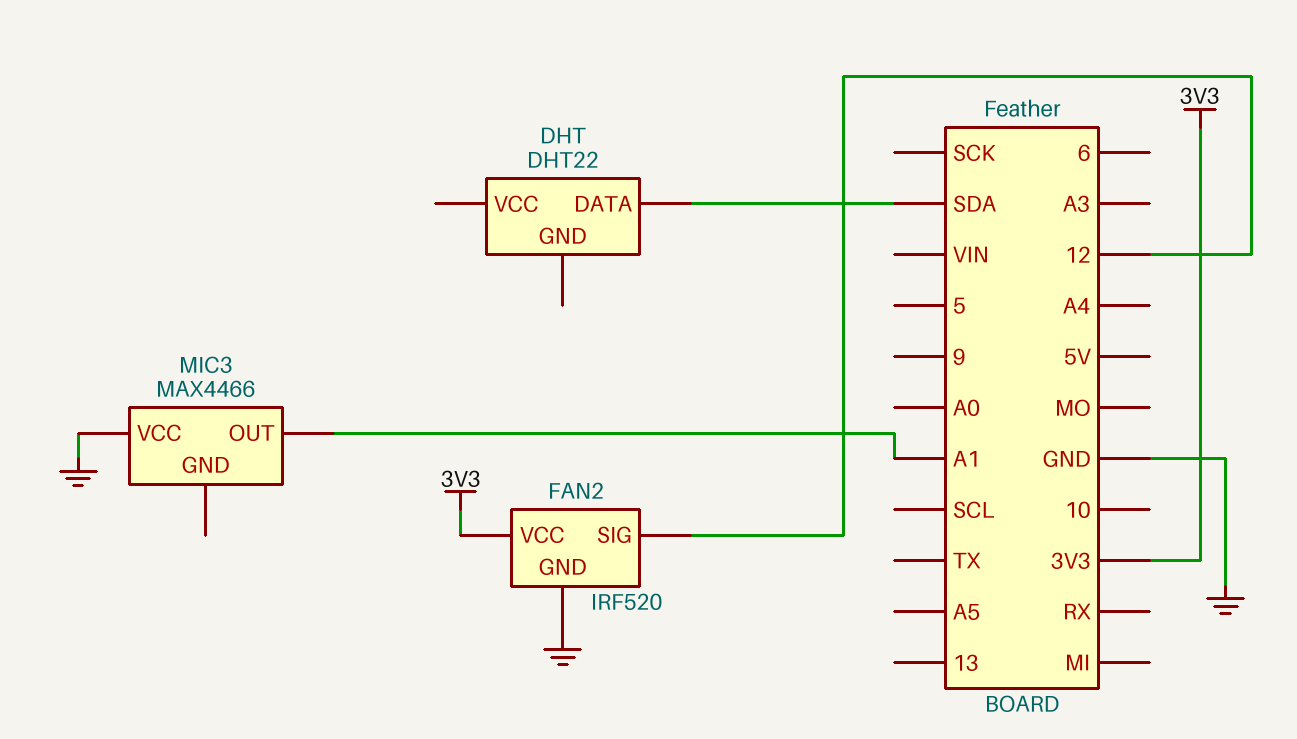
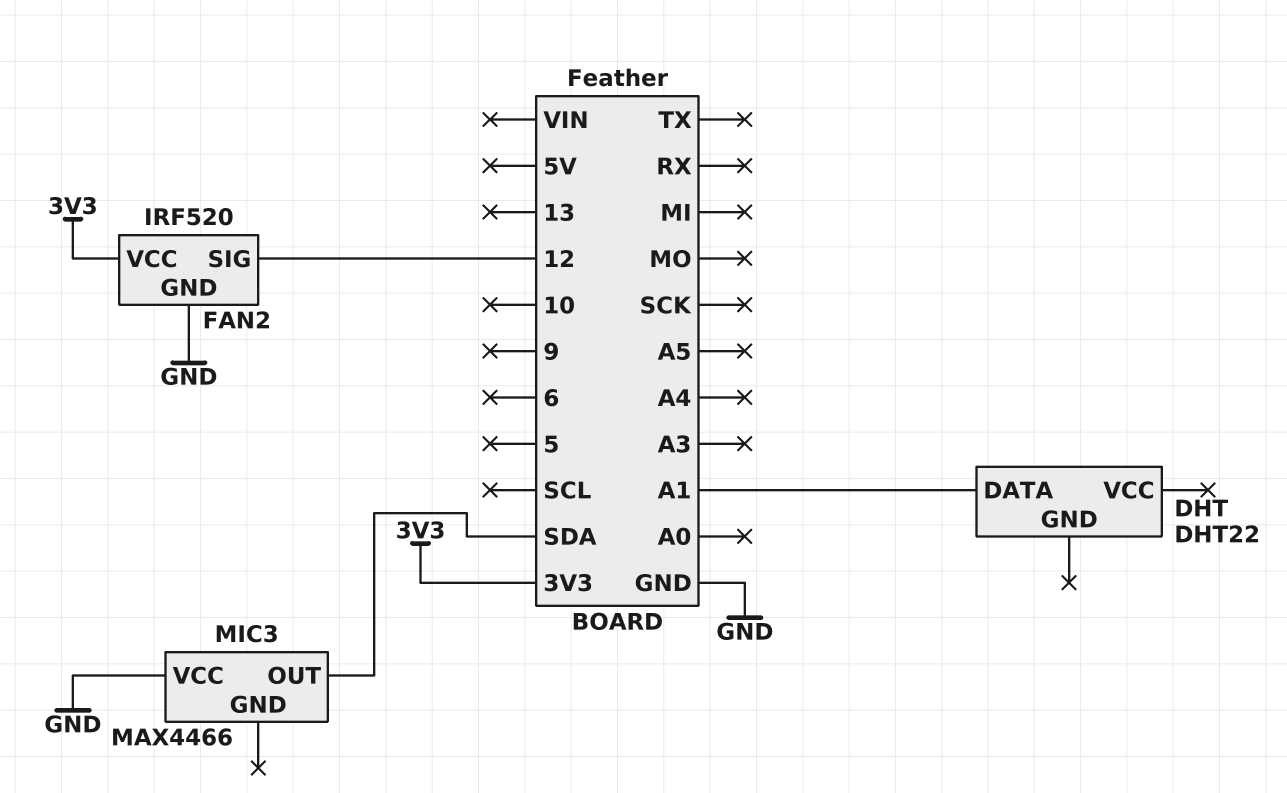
DHT pin DATA: SDA -> A1
MIC3 pin OUT: A1 -> SDA

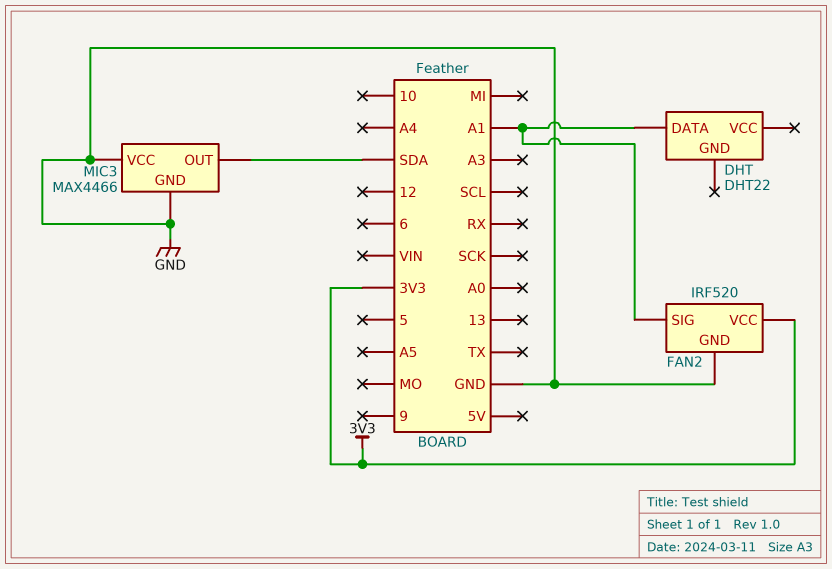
FAN2 pin SIG: 12 -> A1
MIC3 pin GND: none -> GND

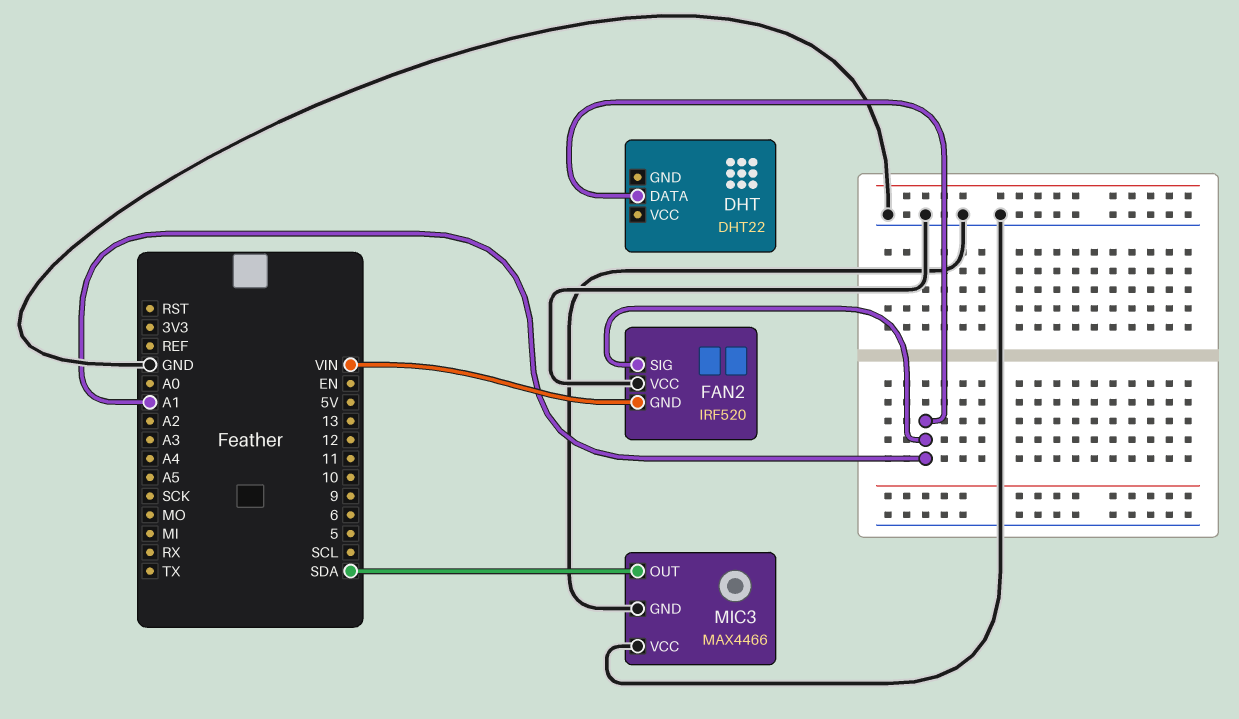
FAN2 pin GND: GND -> VIN
FAN2 pin VCC: 3V3 -> GND

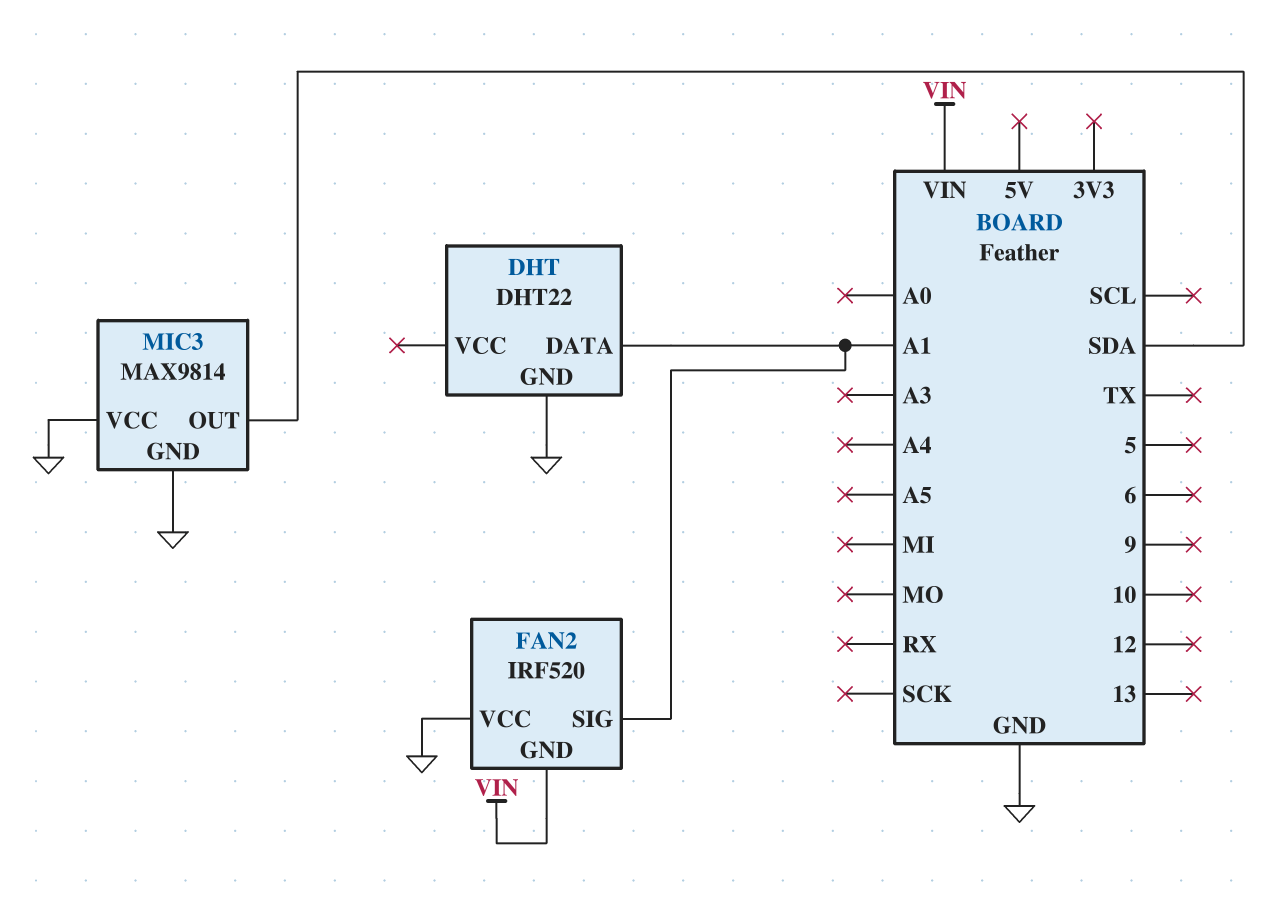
DHT pin GND: none -> GND
MIC3: MAX4466 -> MAX9814

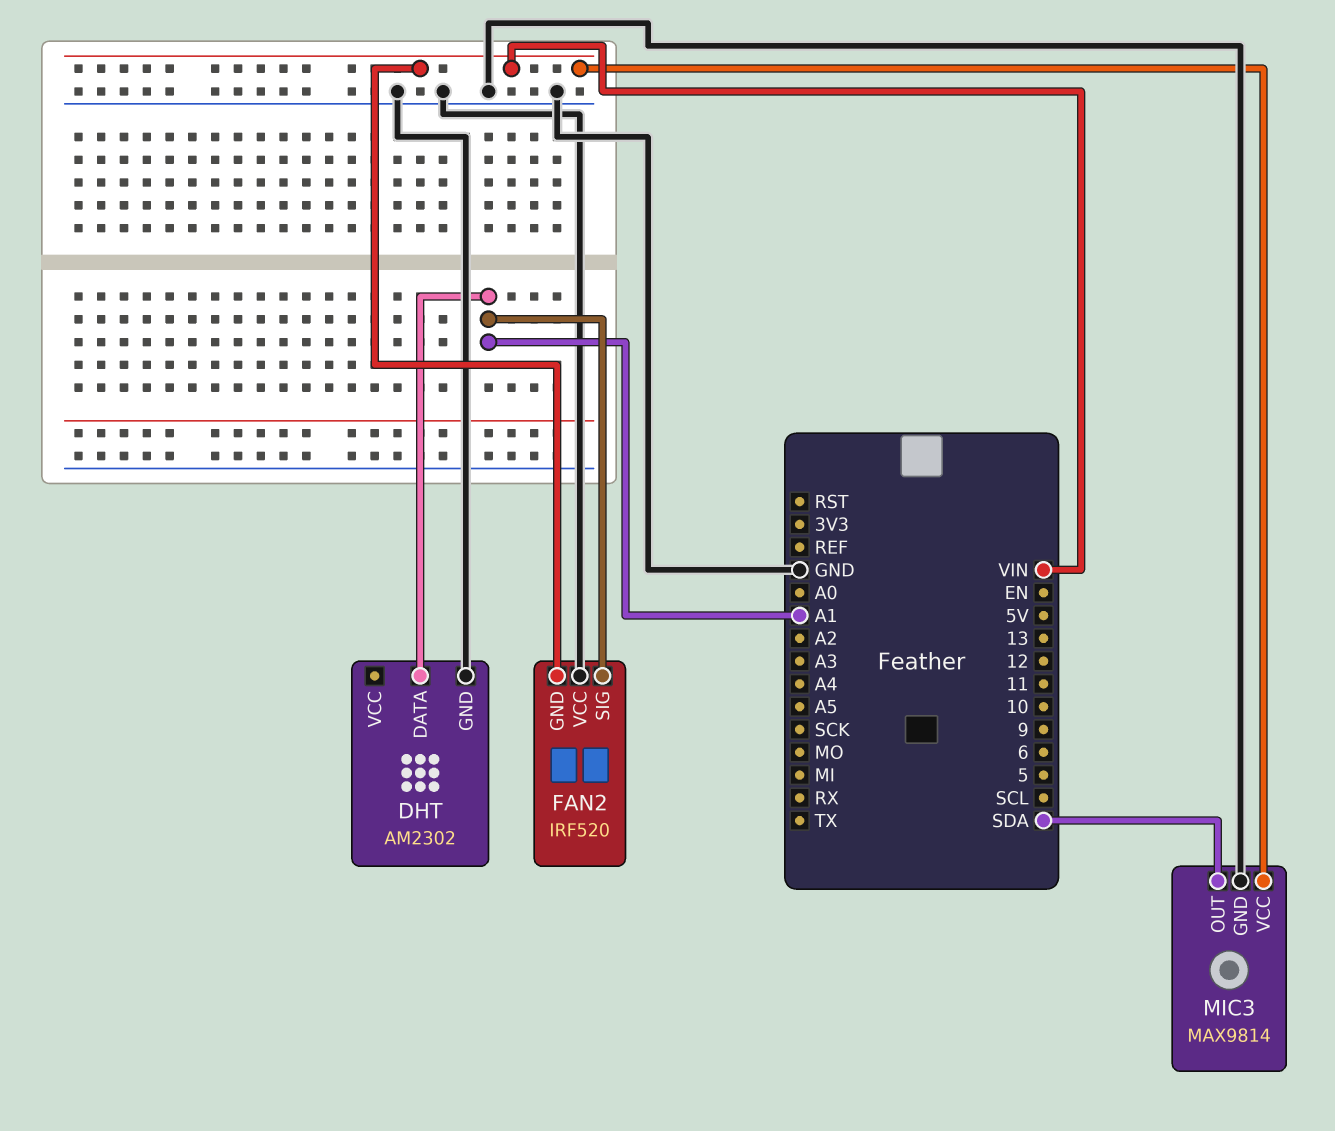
DHT: DHT22 -> AM2302
MIC3 pin VCC: GND -> VIN

